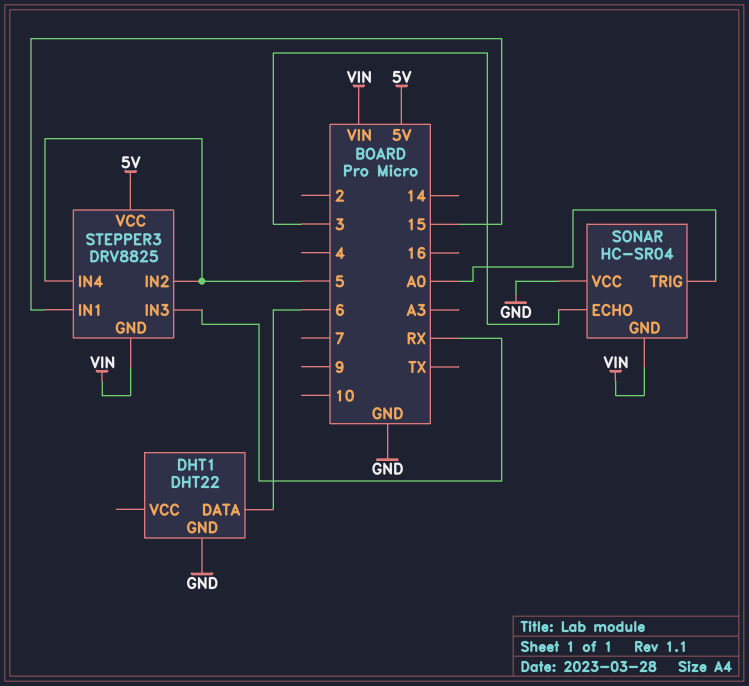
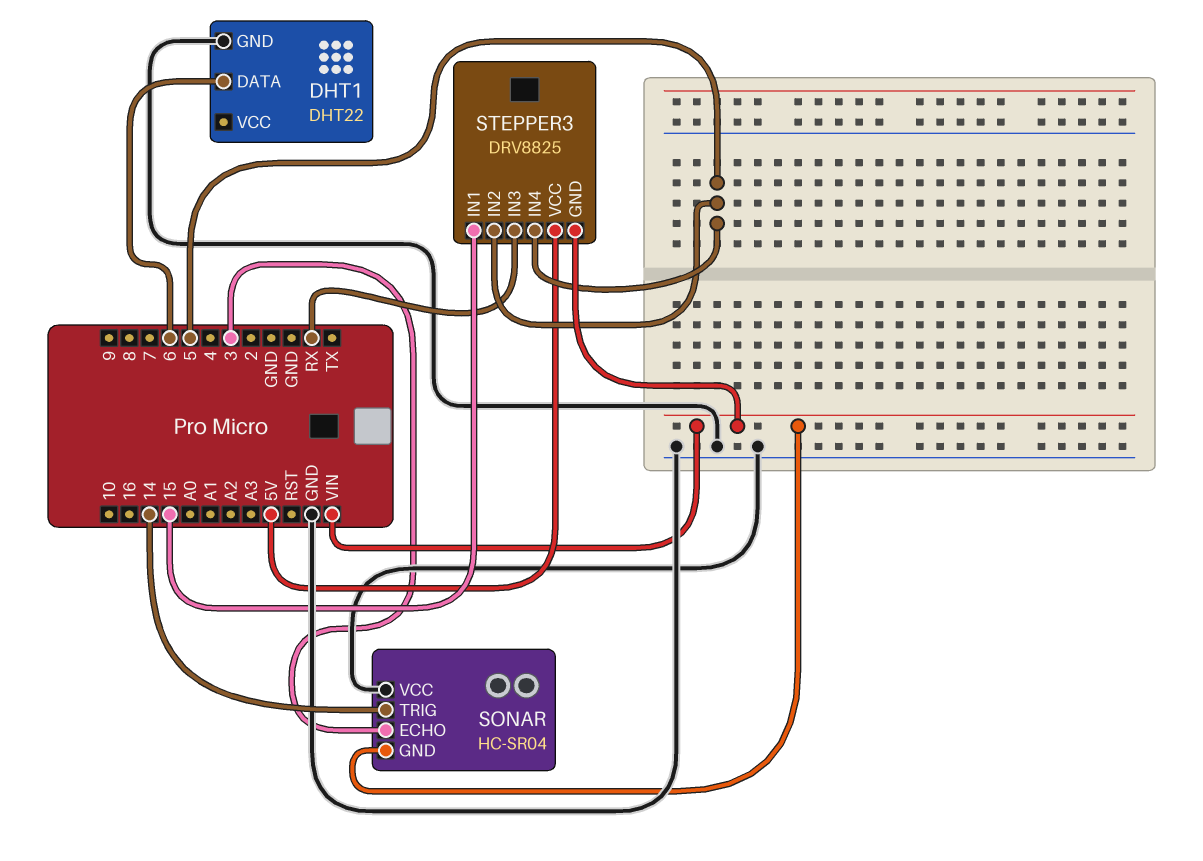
SONAR pin TRIG: A0 -> 14

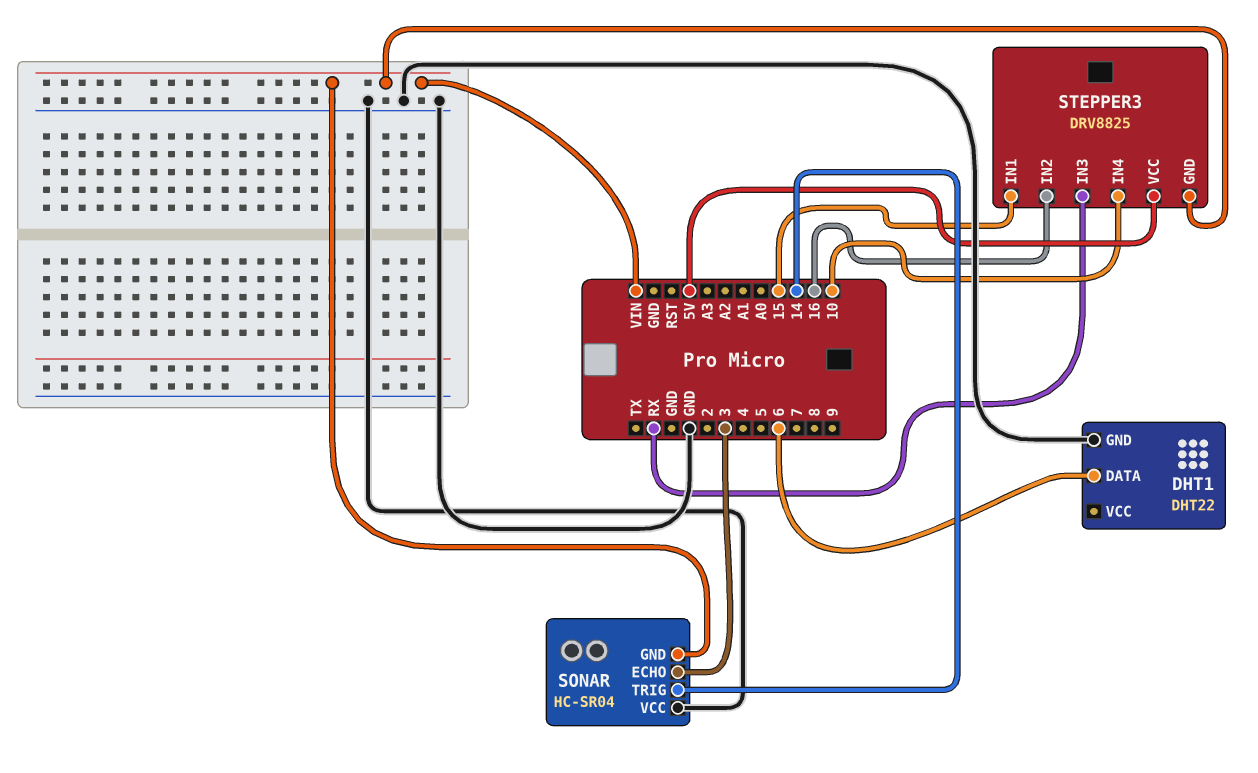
STEPPER3 pin IN2: 5 -> 16
STEPPER3 pin IN4: 5 -> 10

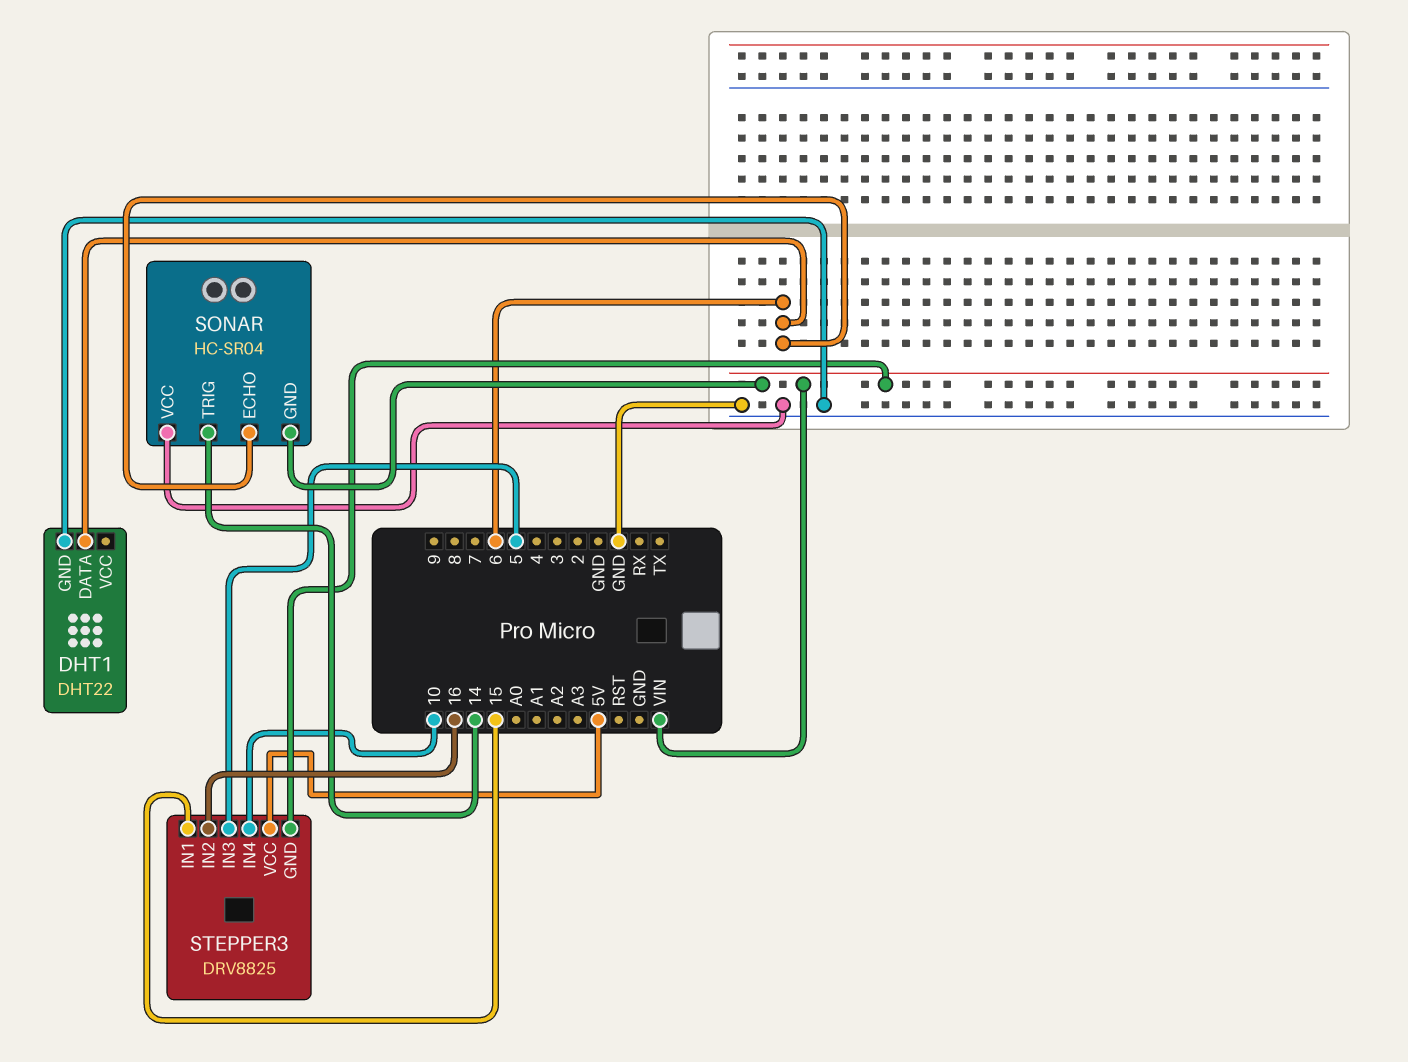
SONAR pin ECHO: 3 -> 6
STEPPER3 pin IN3: RX -> 5

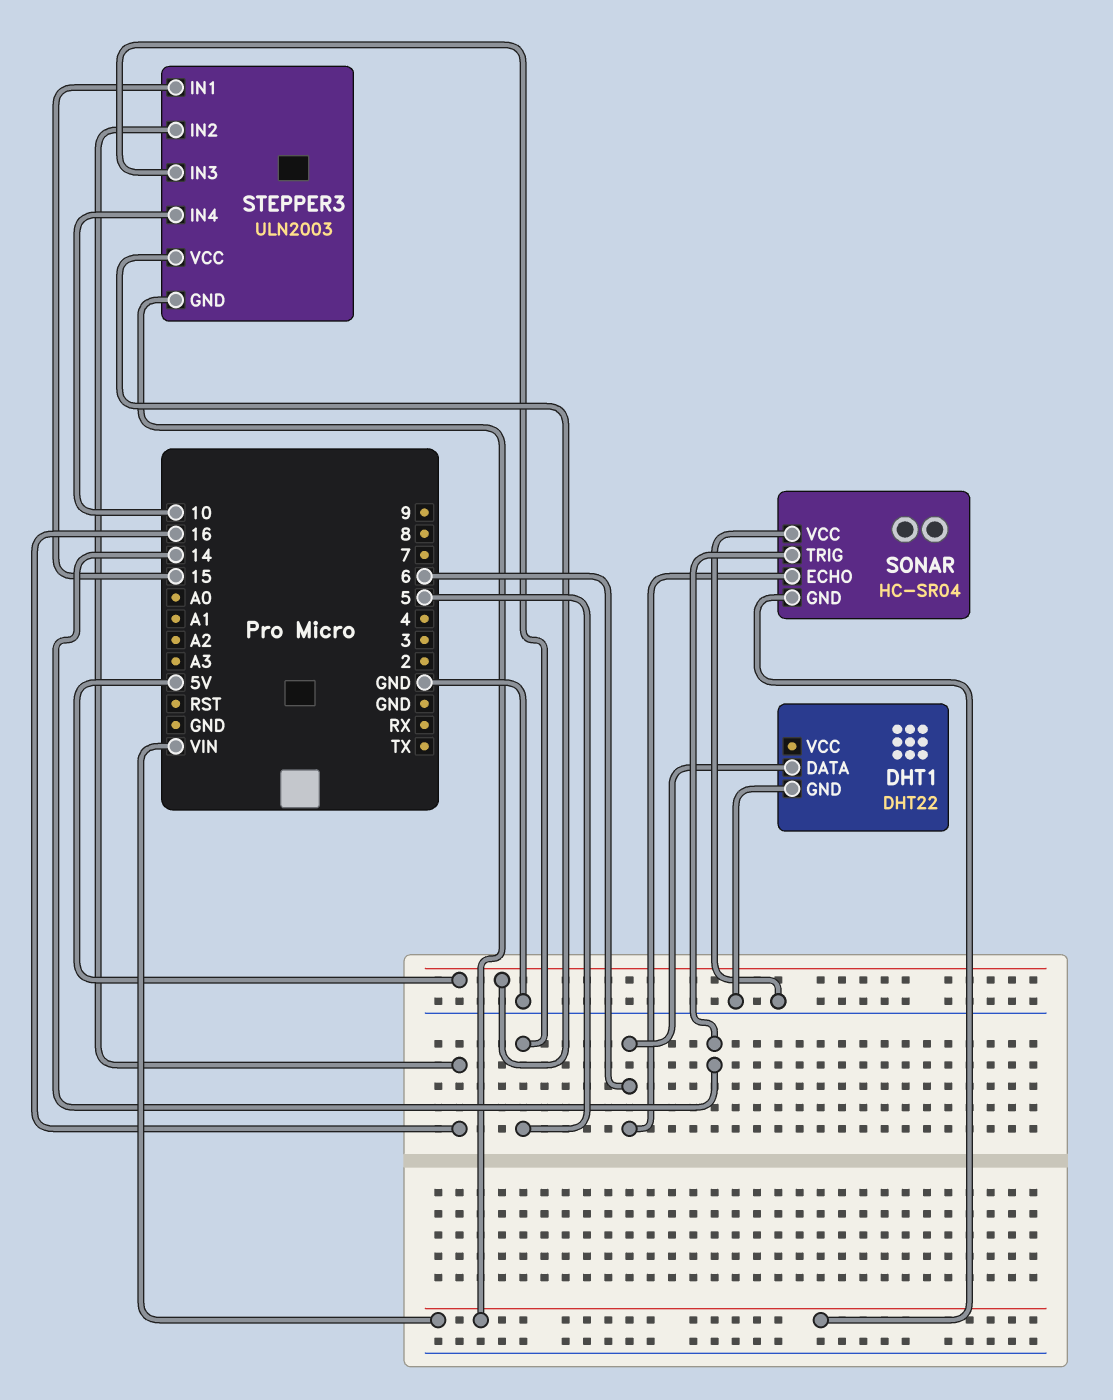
STEPPER3: DRV8825 -> ULN2003

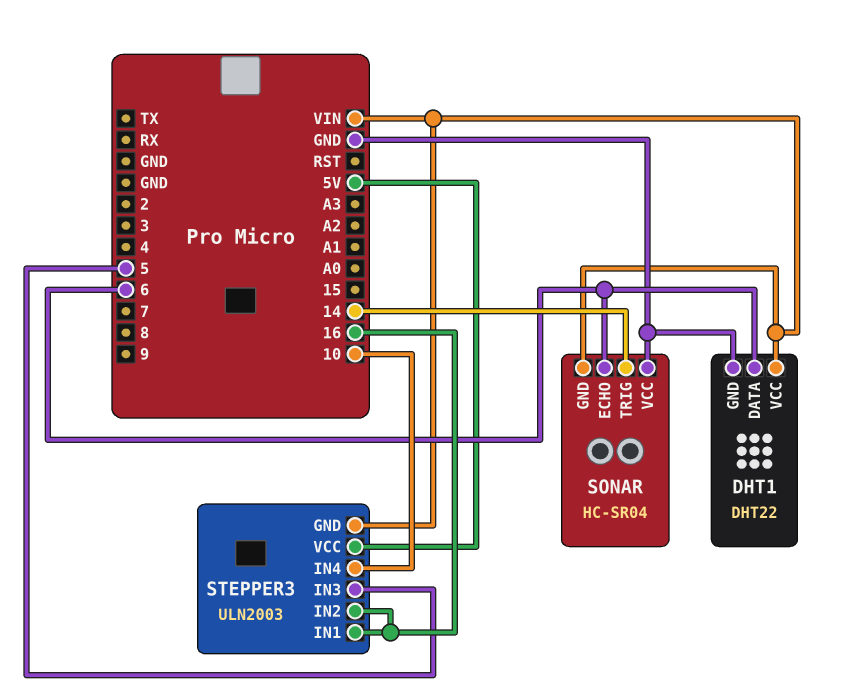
DHT1 pin VCC: none -> VIN
STEPPER3 pin IN1: 15 -> 16

